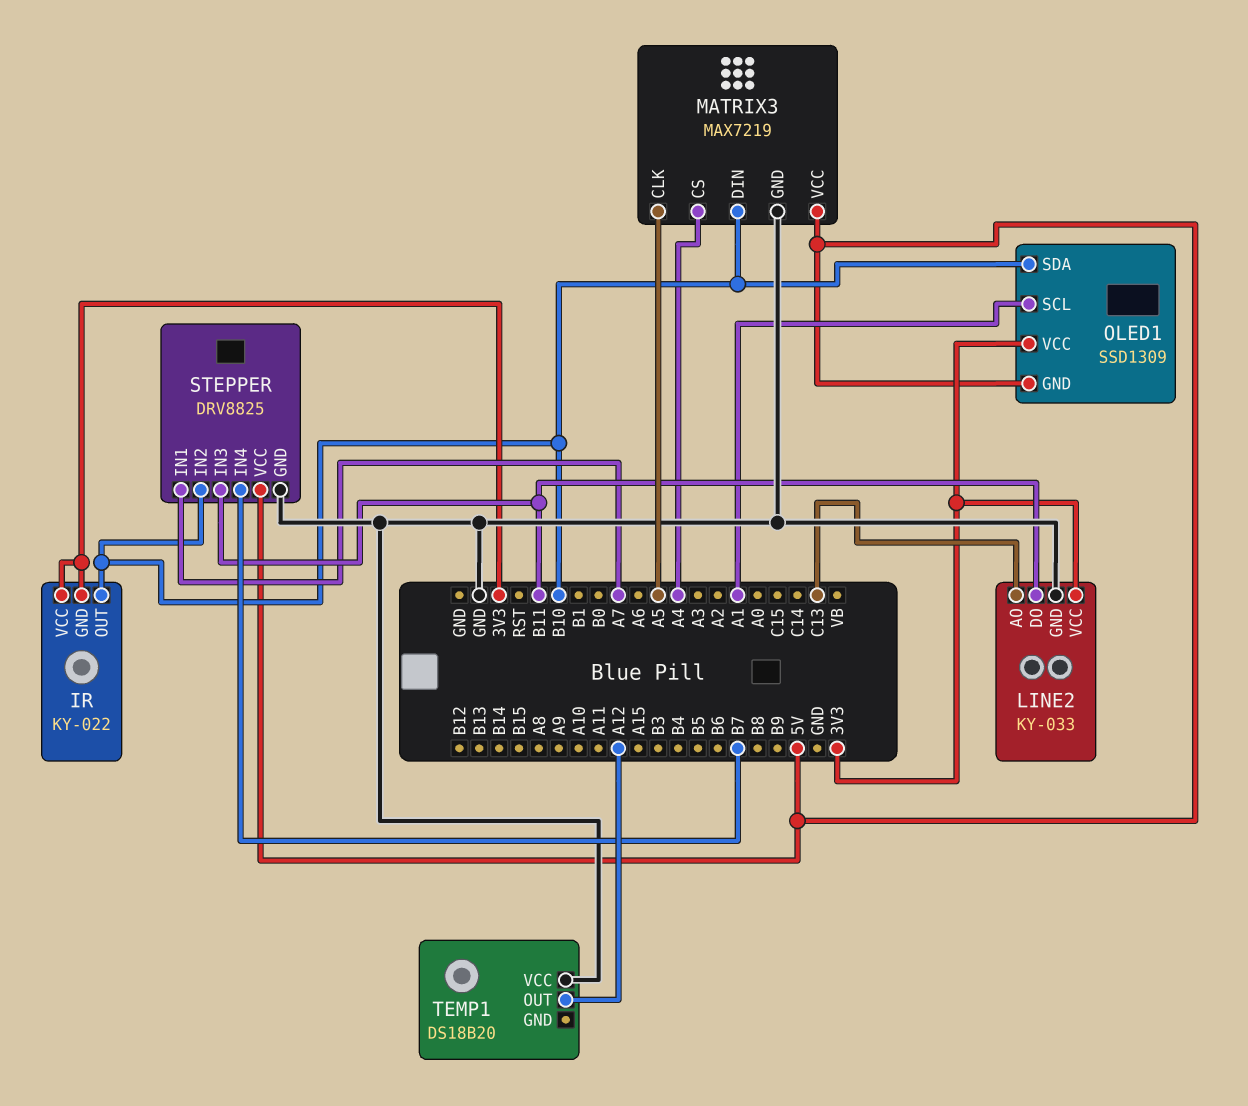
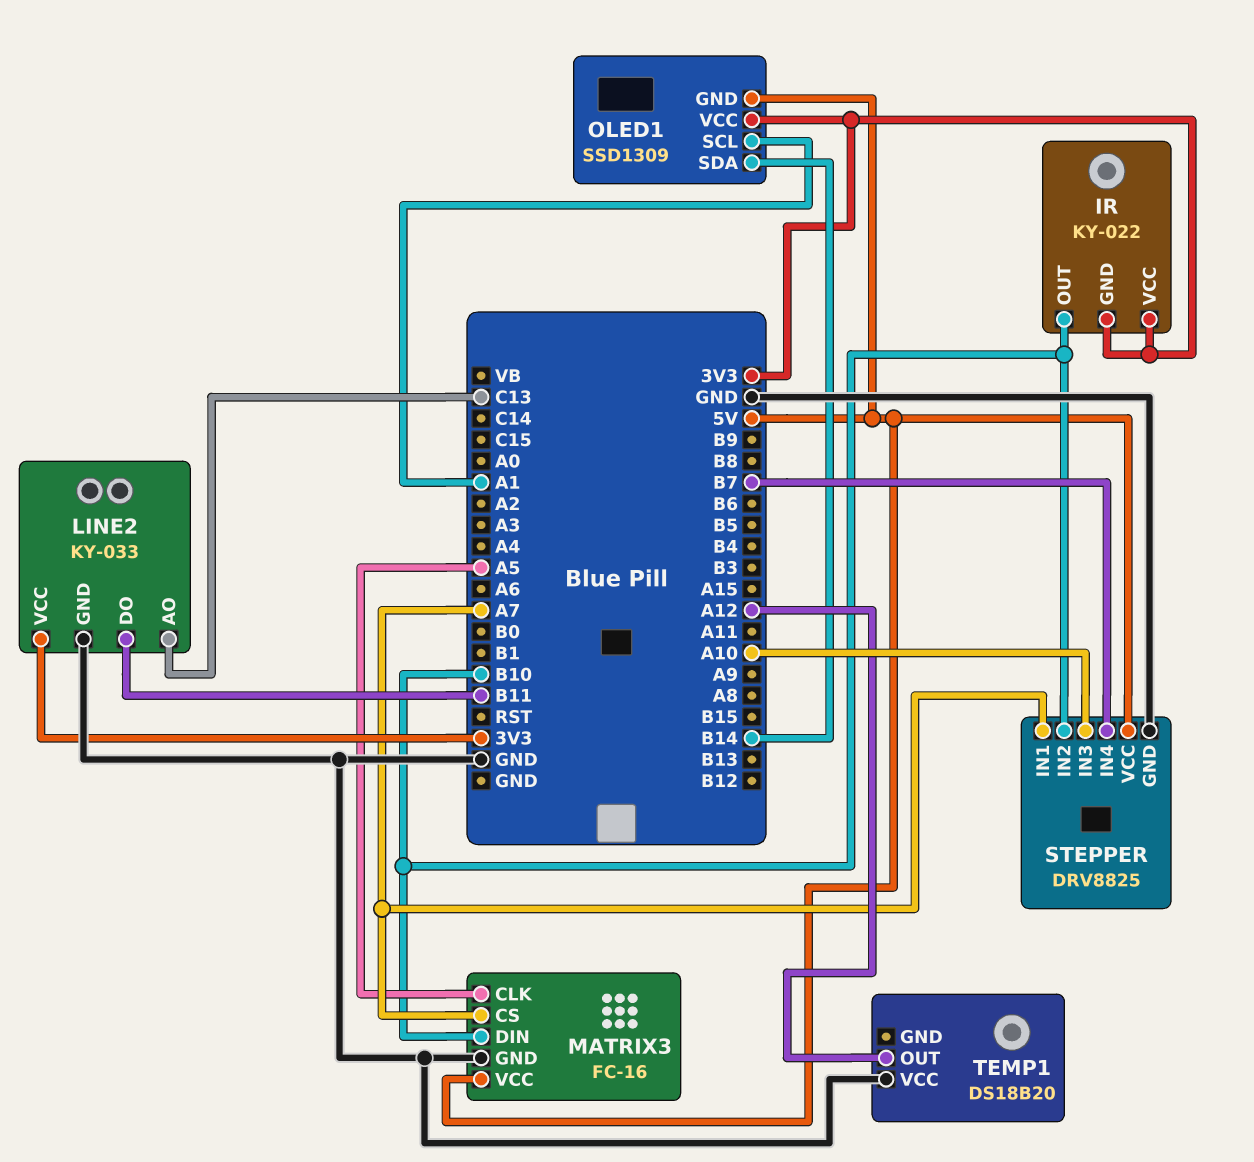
MATRIX3: MAX7219 -> FC-16
MATRIX3 pin CS: A4 -> A7
OLED1 pin SDA: B10 -> B14
STEPPER pin IN3: B11 -> A10

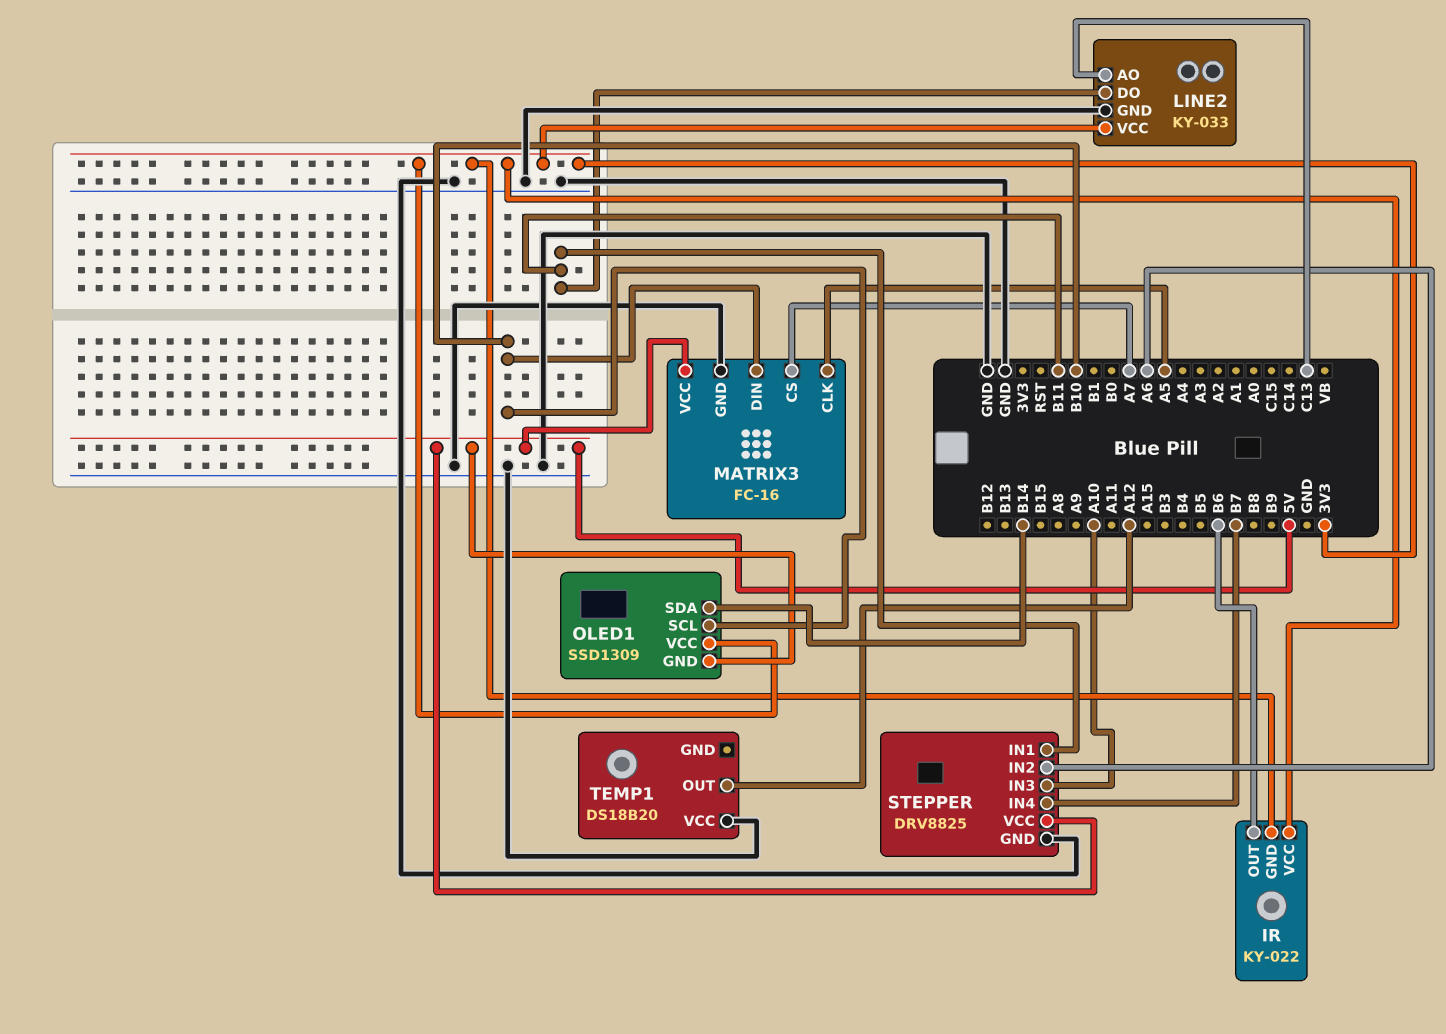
IR pin OUT: B10 -> B6
OLED1 pin SCL: A1 -> B10
STEPPER pin IN1: A7 -> B11
STEPPER pin IN2: B10 -> A6

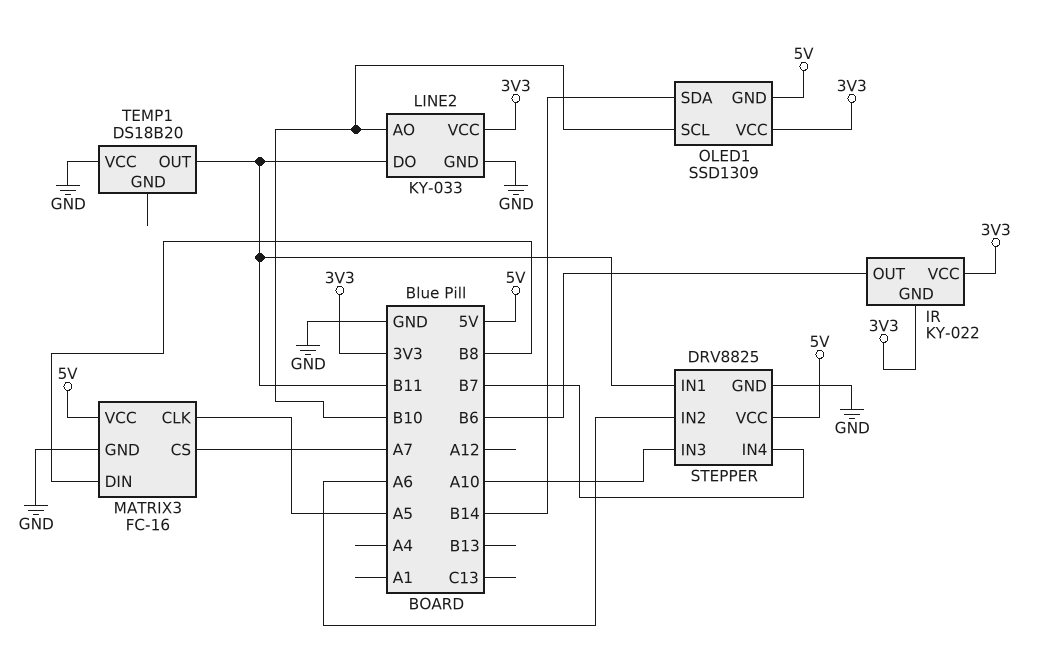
LINE2 pin AO: C13 -> B10
MATRIX3 pin DIN: B10 -> B8
TEMP1 pin OUT: A12 -> B11

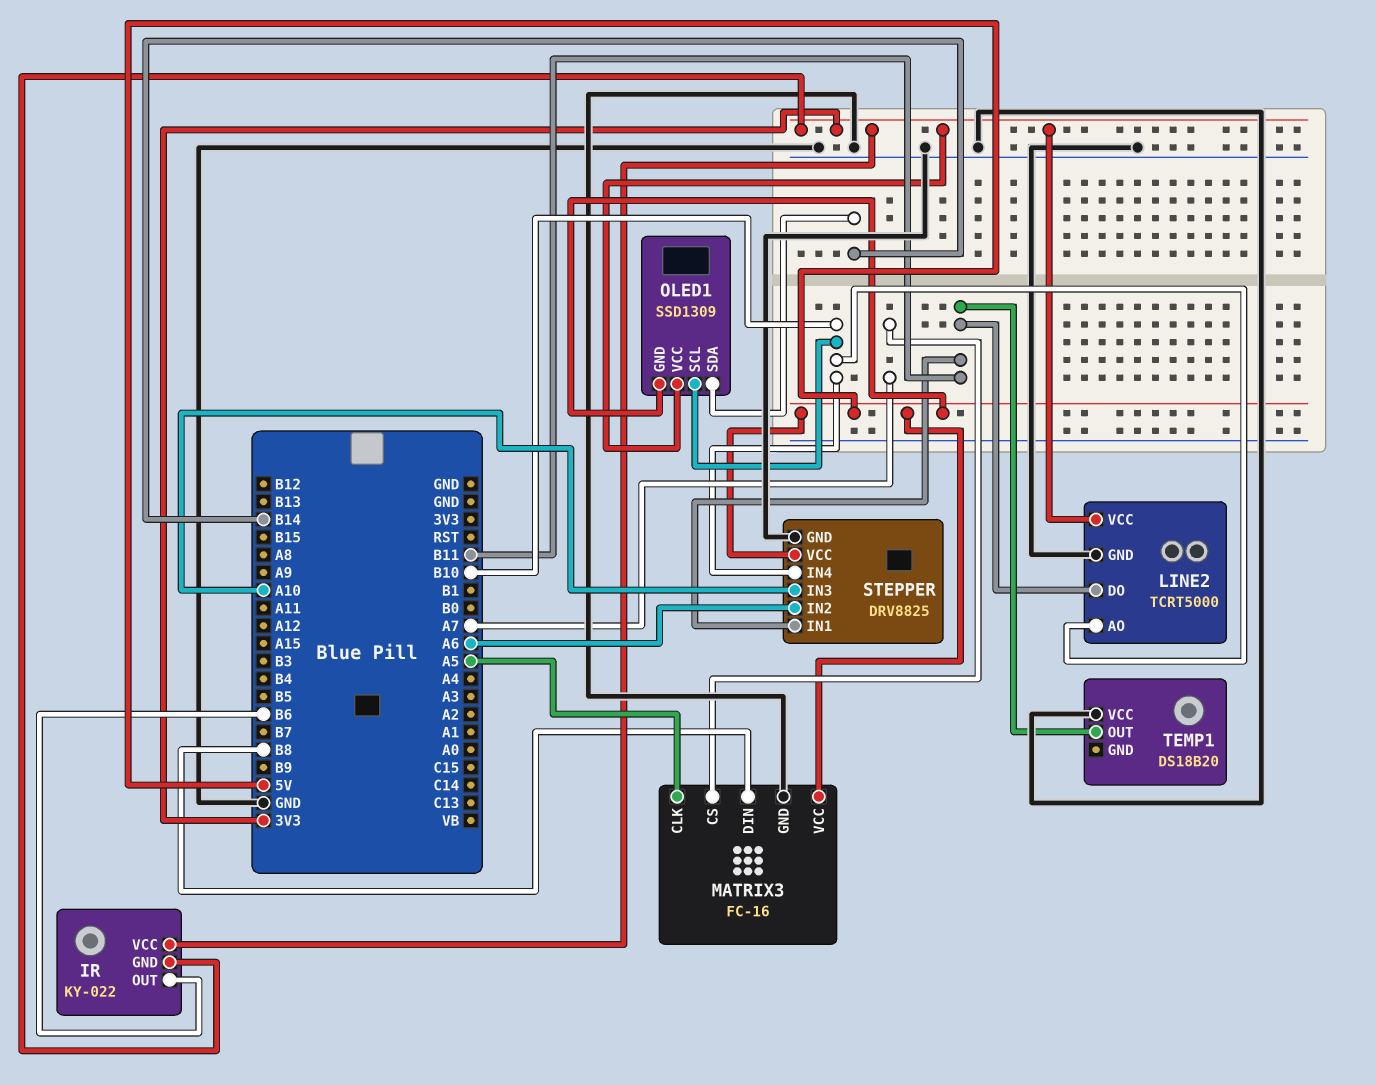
LINE2: KY-033 -> TCRT5000
STEPPER pin IN4: B7 -> B10

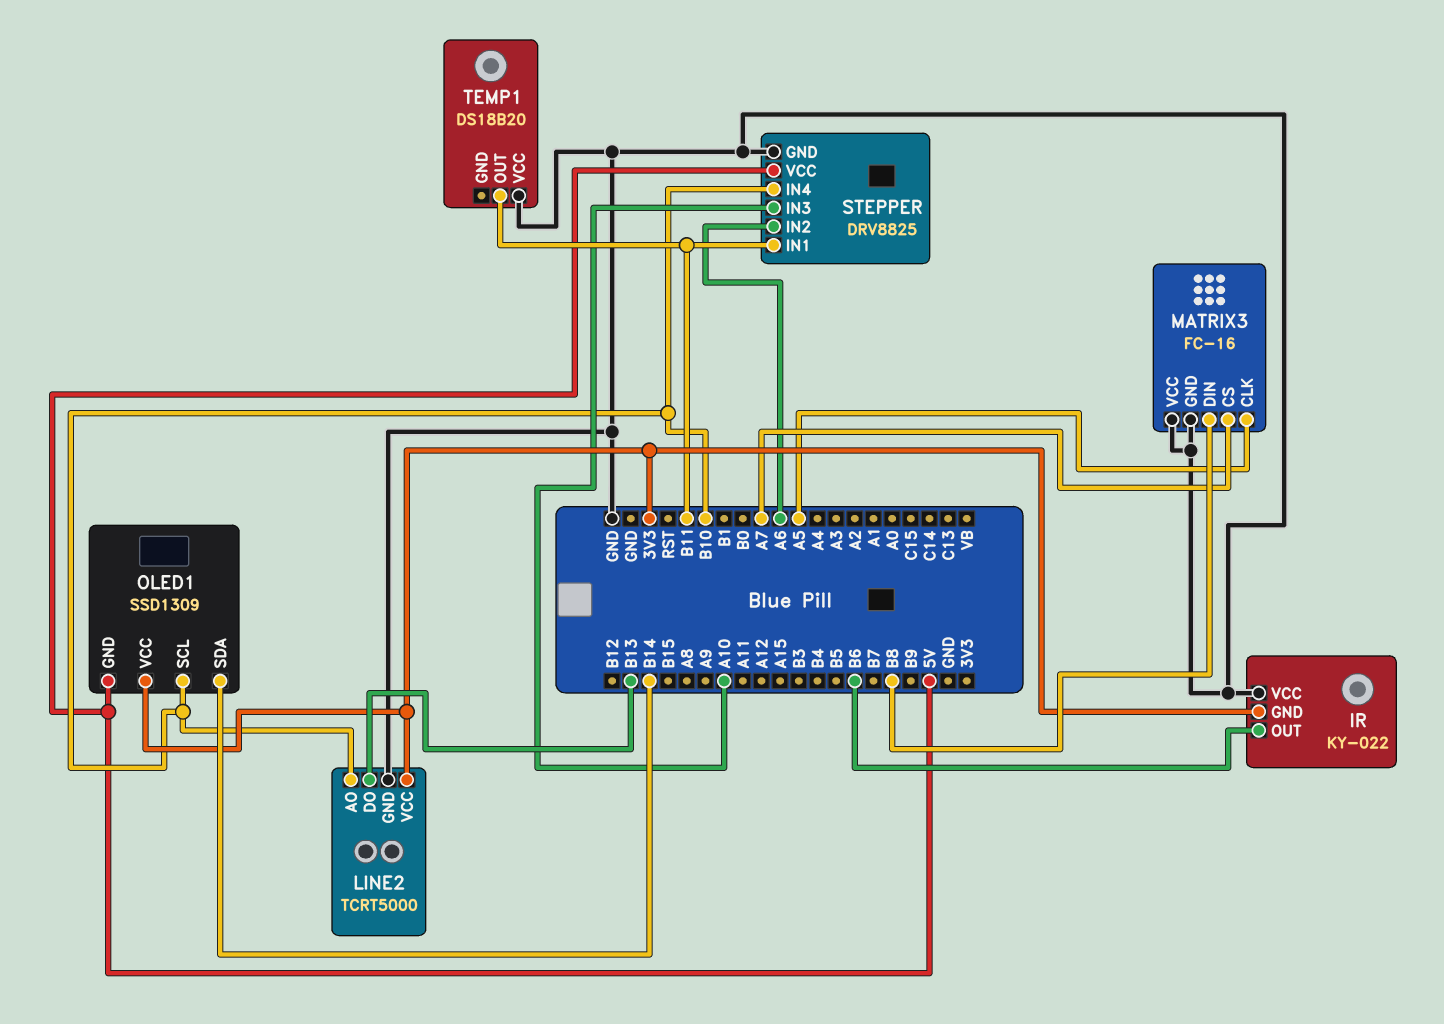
IR pin VCC: 3V3 -> GND
LINE2 pin DO: B11 -> B13
MATRIX3 pin VCC: 5V -> GND

